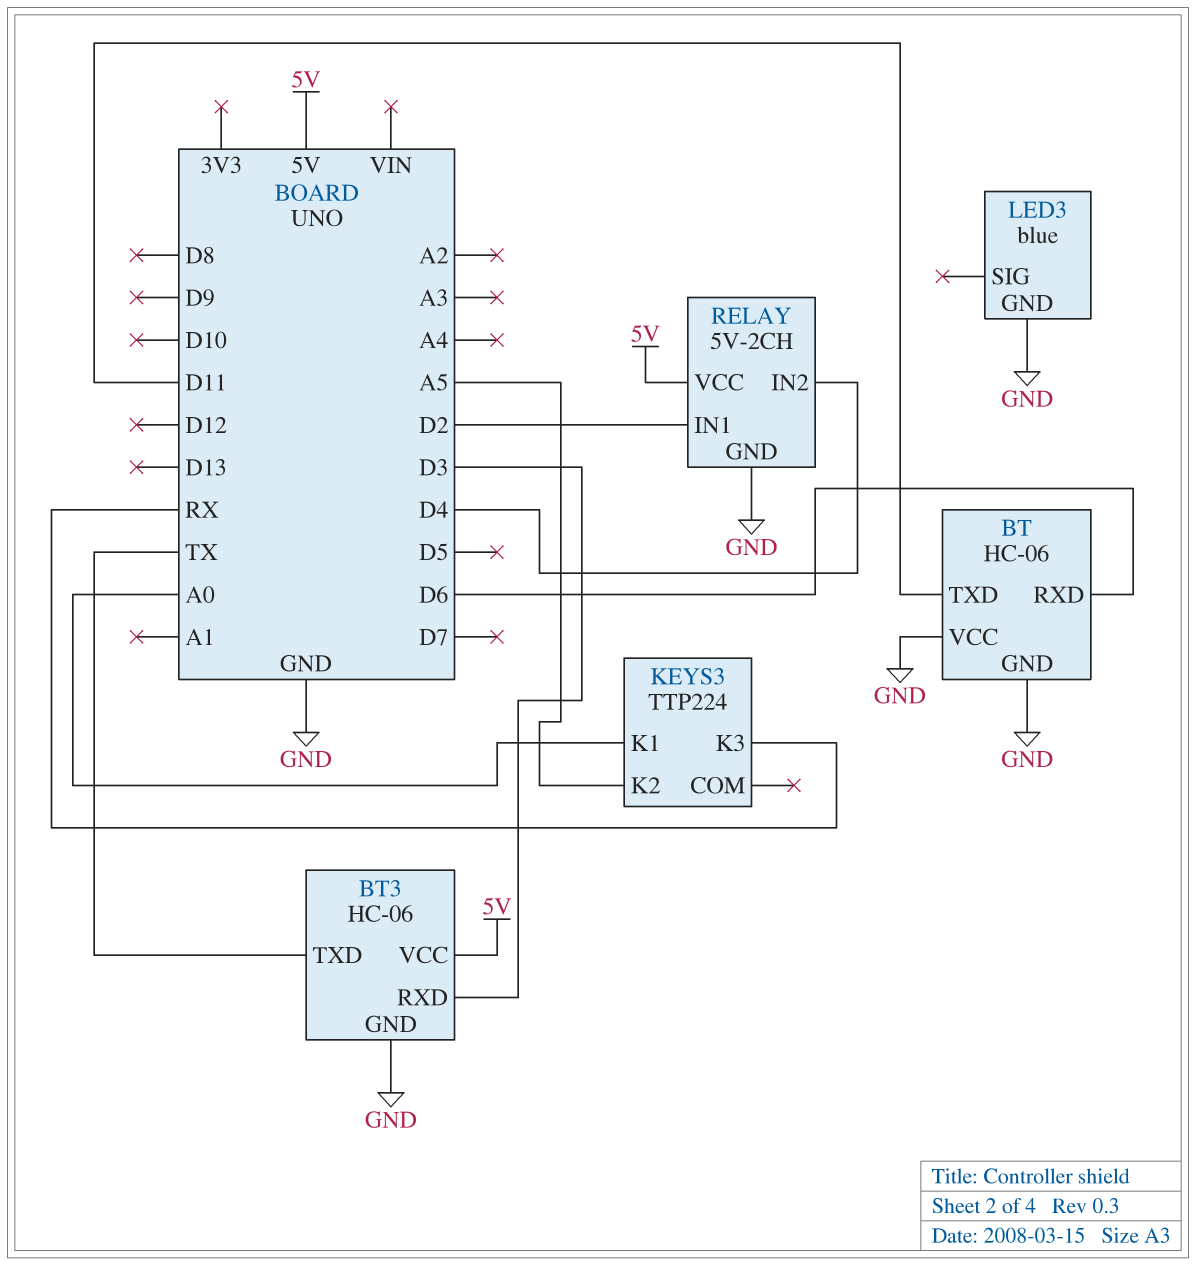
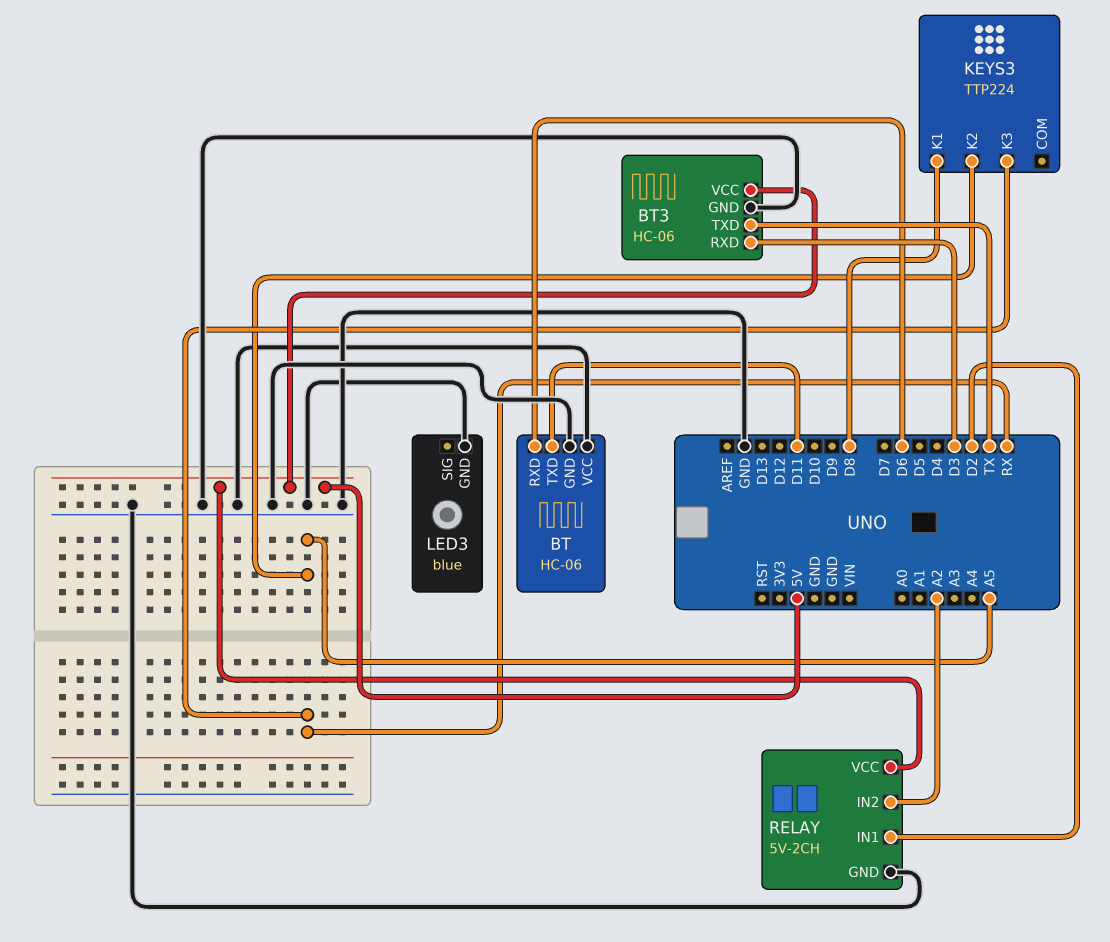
KEYS3 pin K1: A0 -> D8
RELAY pin IN2: D4 -> A2

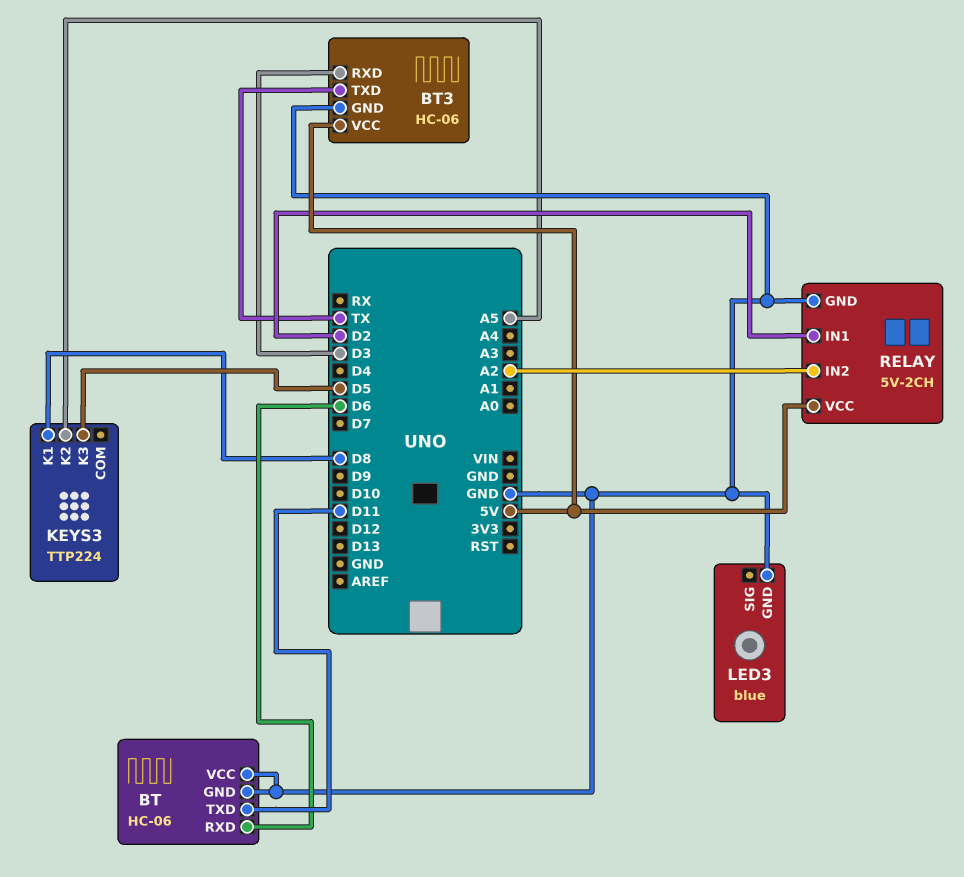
KEYS3 pin K3: RX -> D5

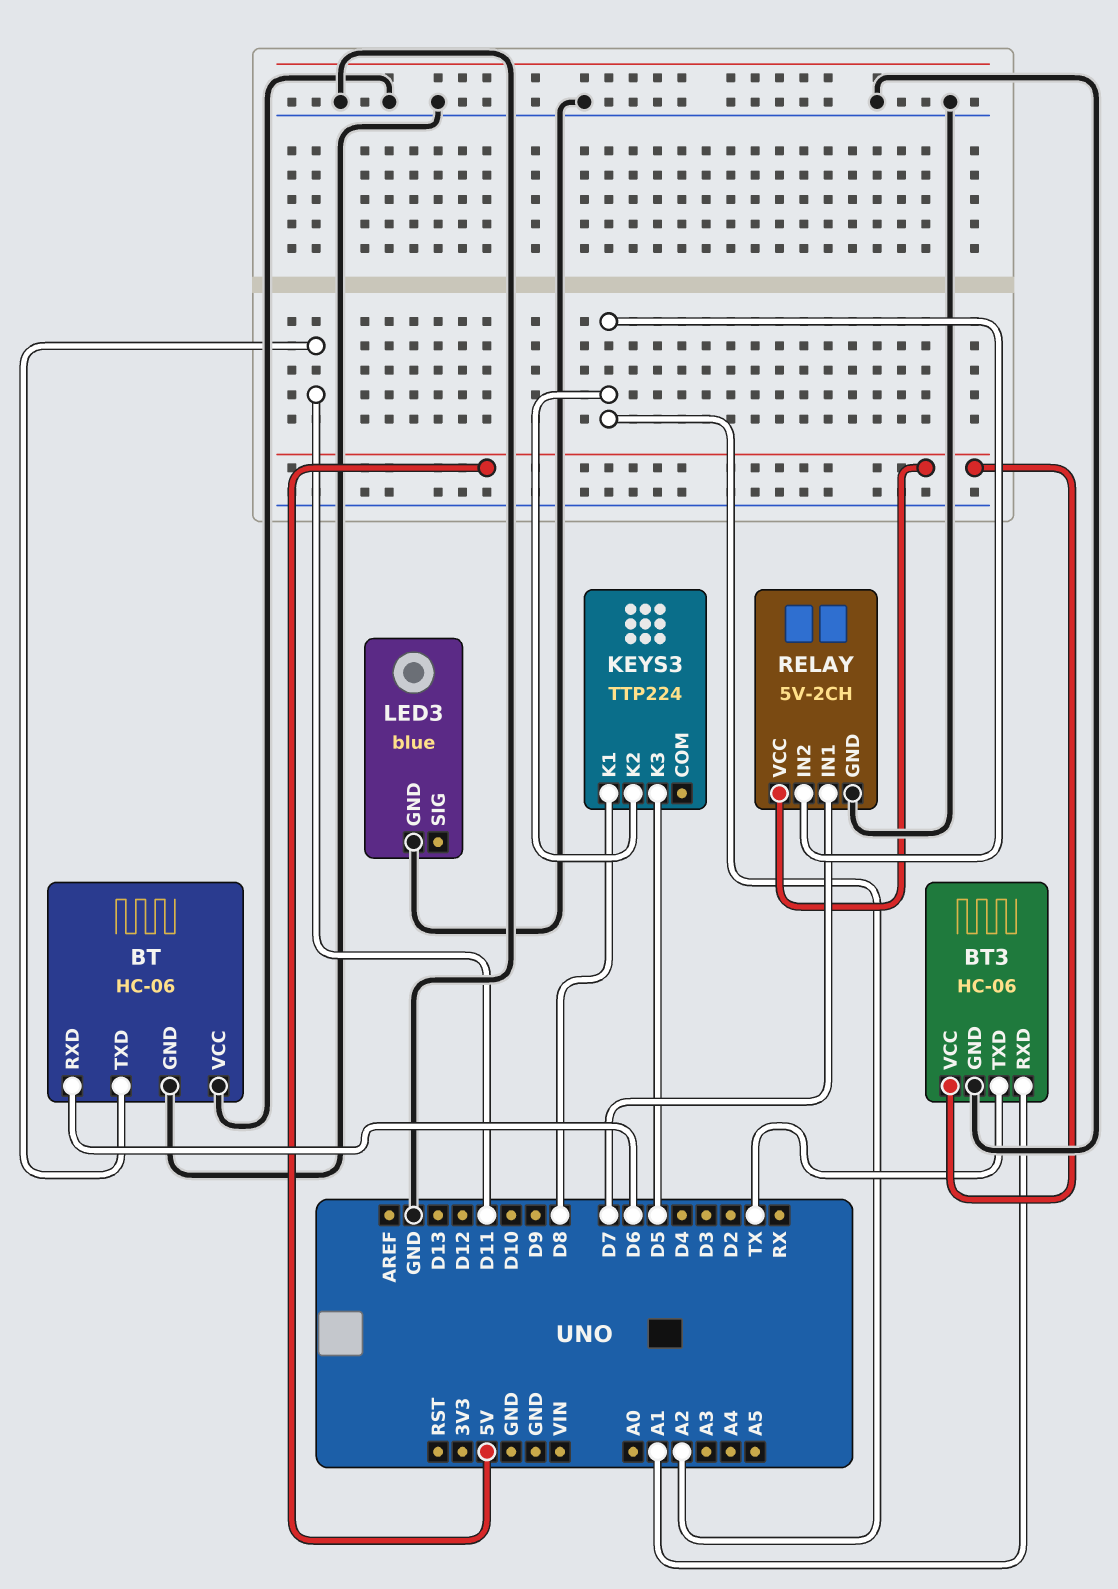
BT3 pin RXD: D3 -> A1
KEYS3 pin K2: A5 -> A2
RELAY pin IN1: D2 -> D7

